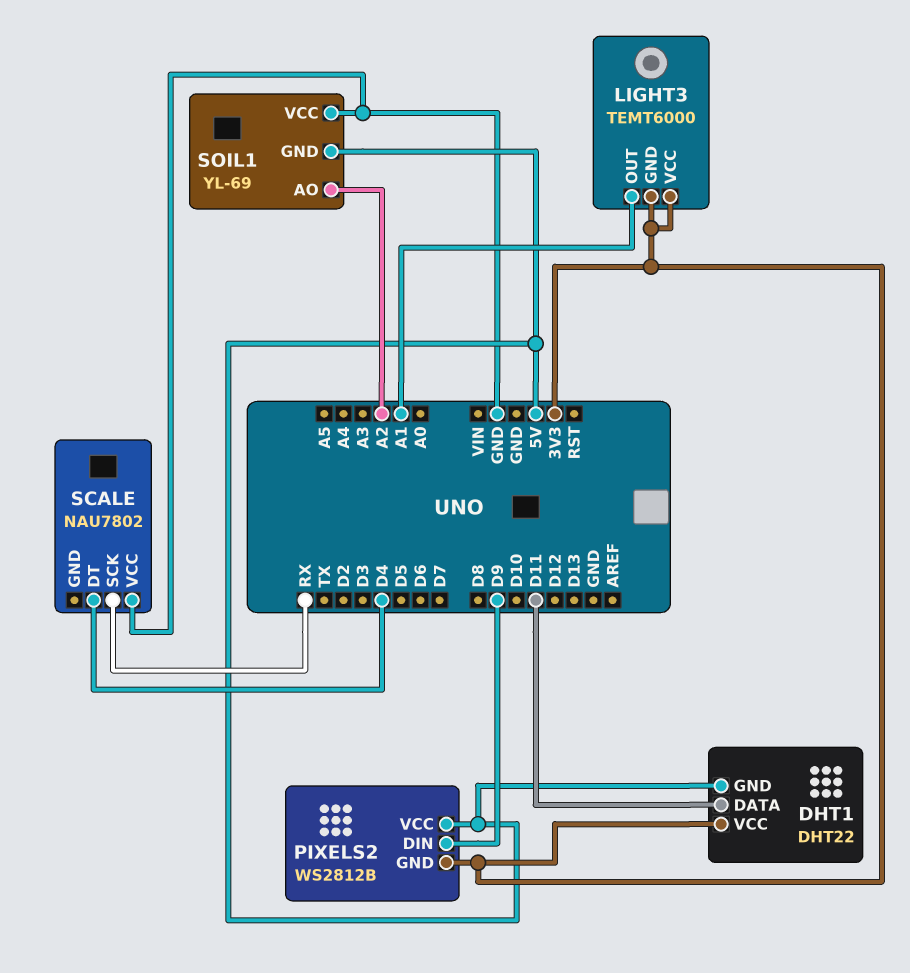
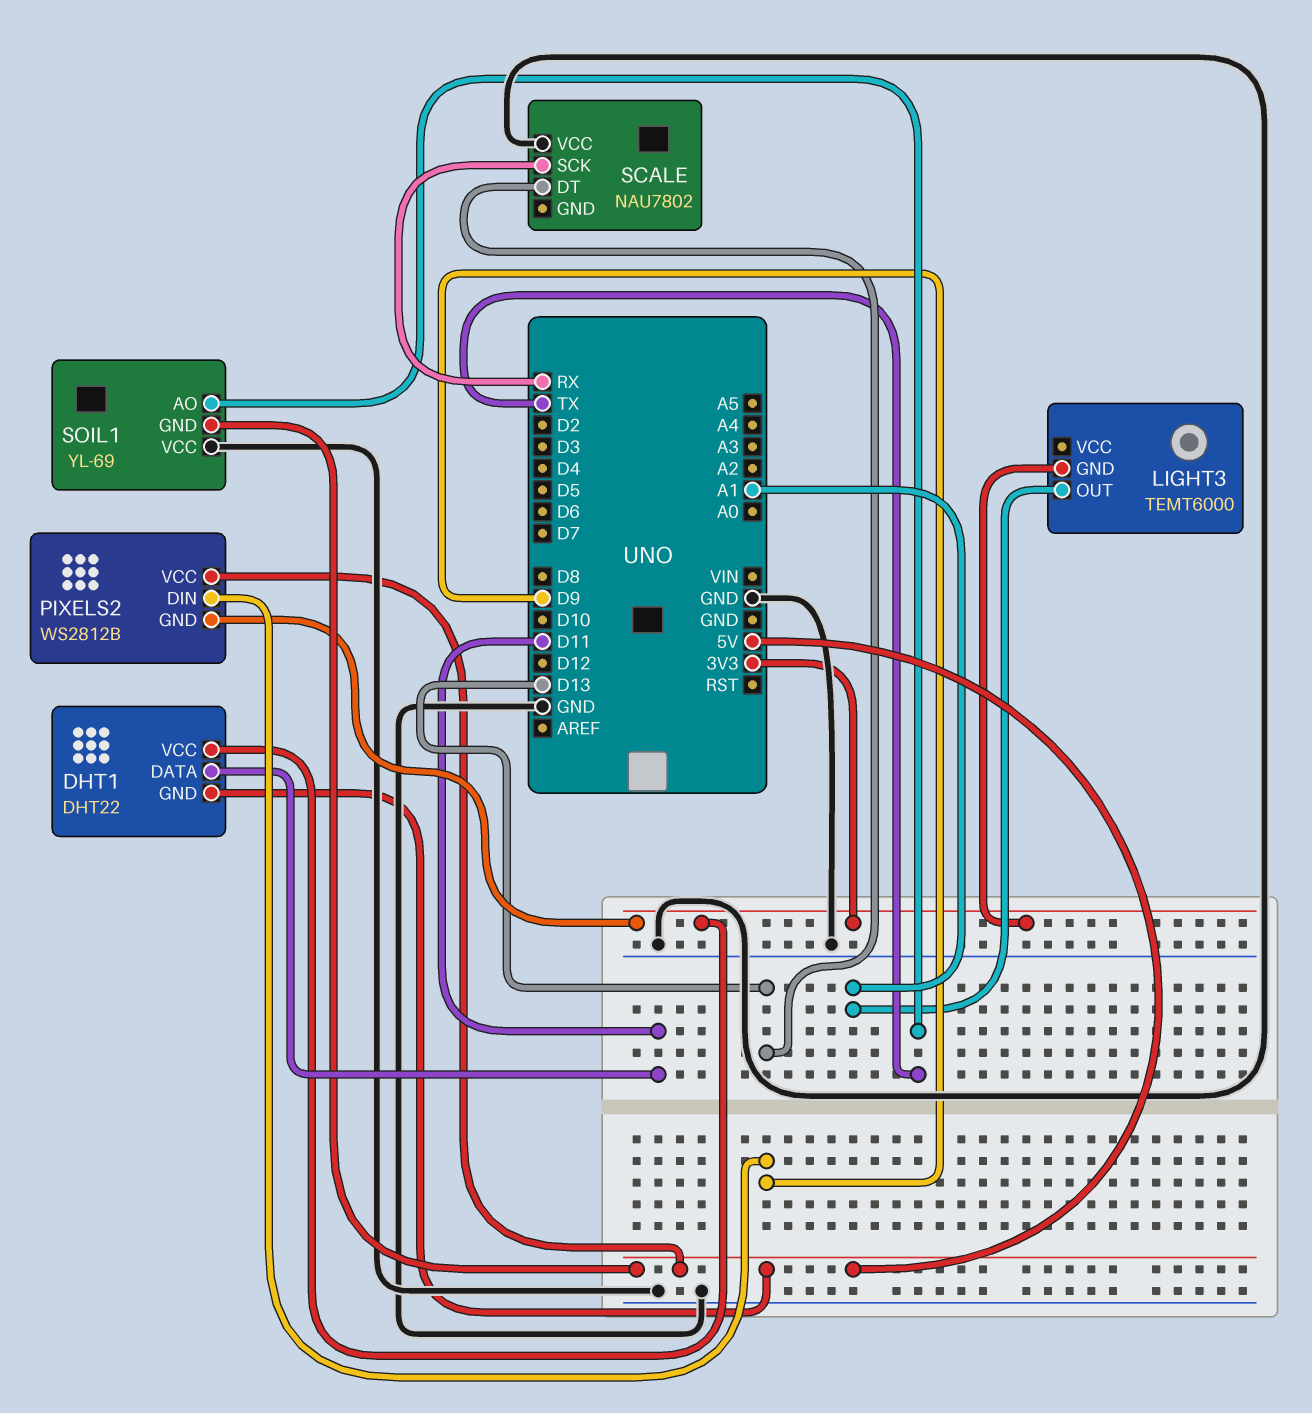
LIGHT3 pin VCC: 3V3 -> none
SCALE pin DT: D4 -> D13
SOIL1 pin AO: A2 -> TX

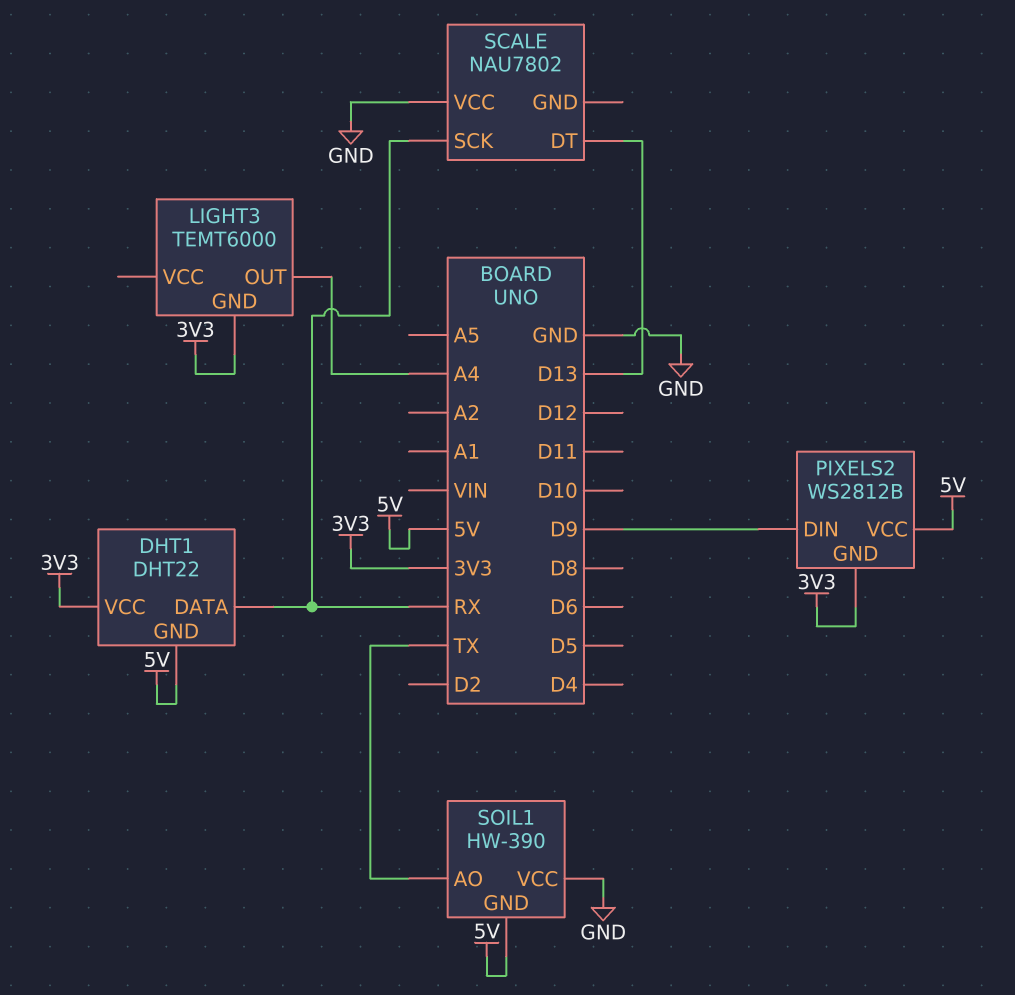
DHT1 pin DATA: D11 -> RX
LIGHT3 pin OUT: A1 -> A4
SOIL1: YL-69 -> HW-390

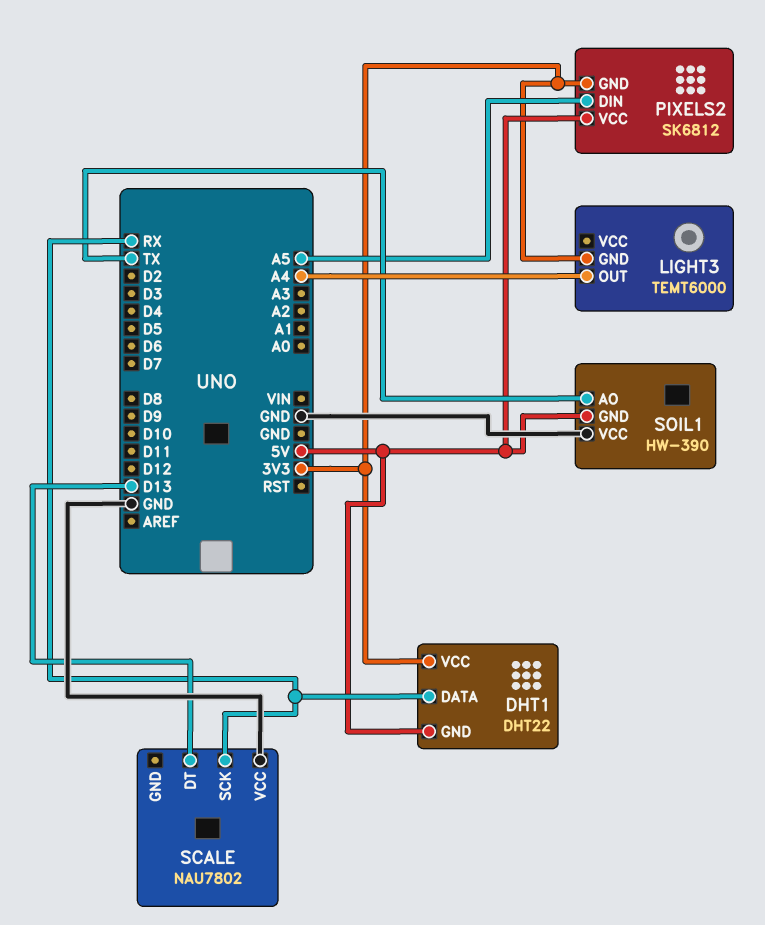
PIXELS2: WS2812B -> SK6812
PIXELS2 pin DIN: D9 -> A5

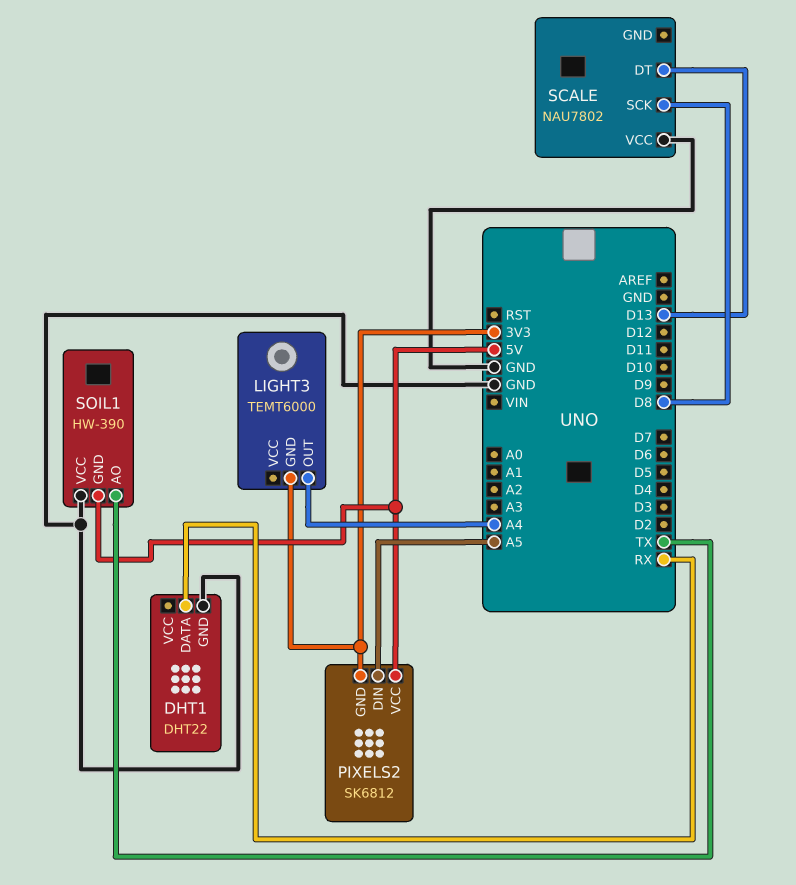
DHT1 pin GND: 5V -> GND
DHT1 pin VCC: 3V3 -> none
SCALE pin SCK: RX -> D8

